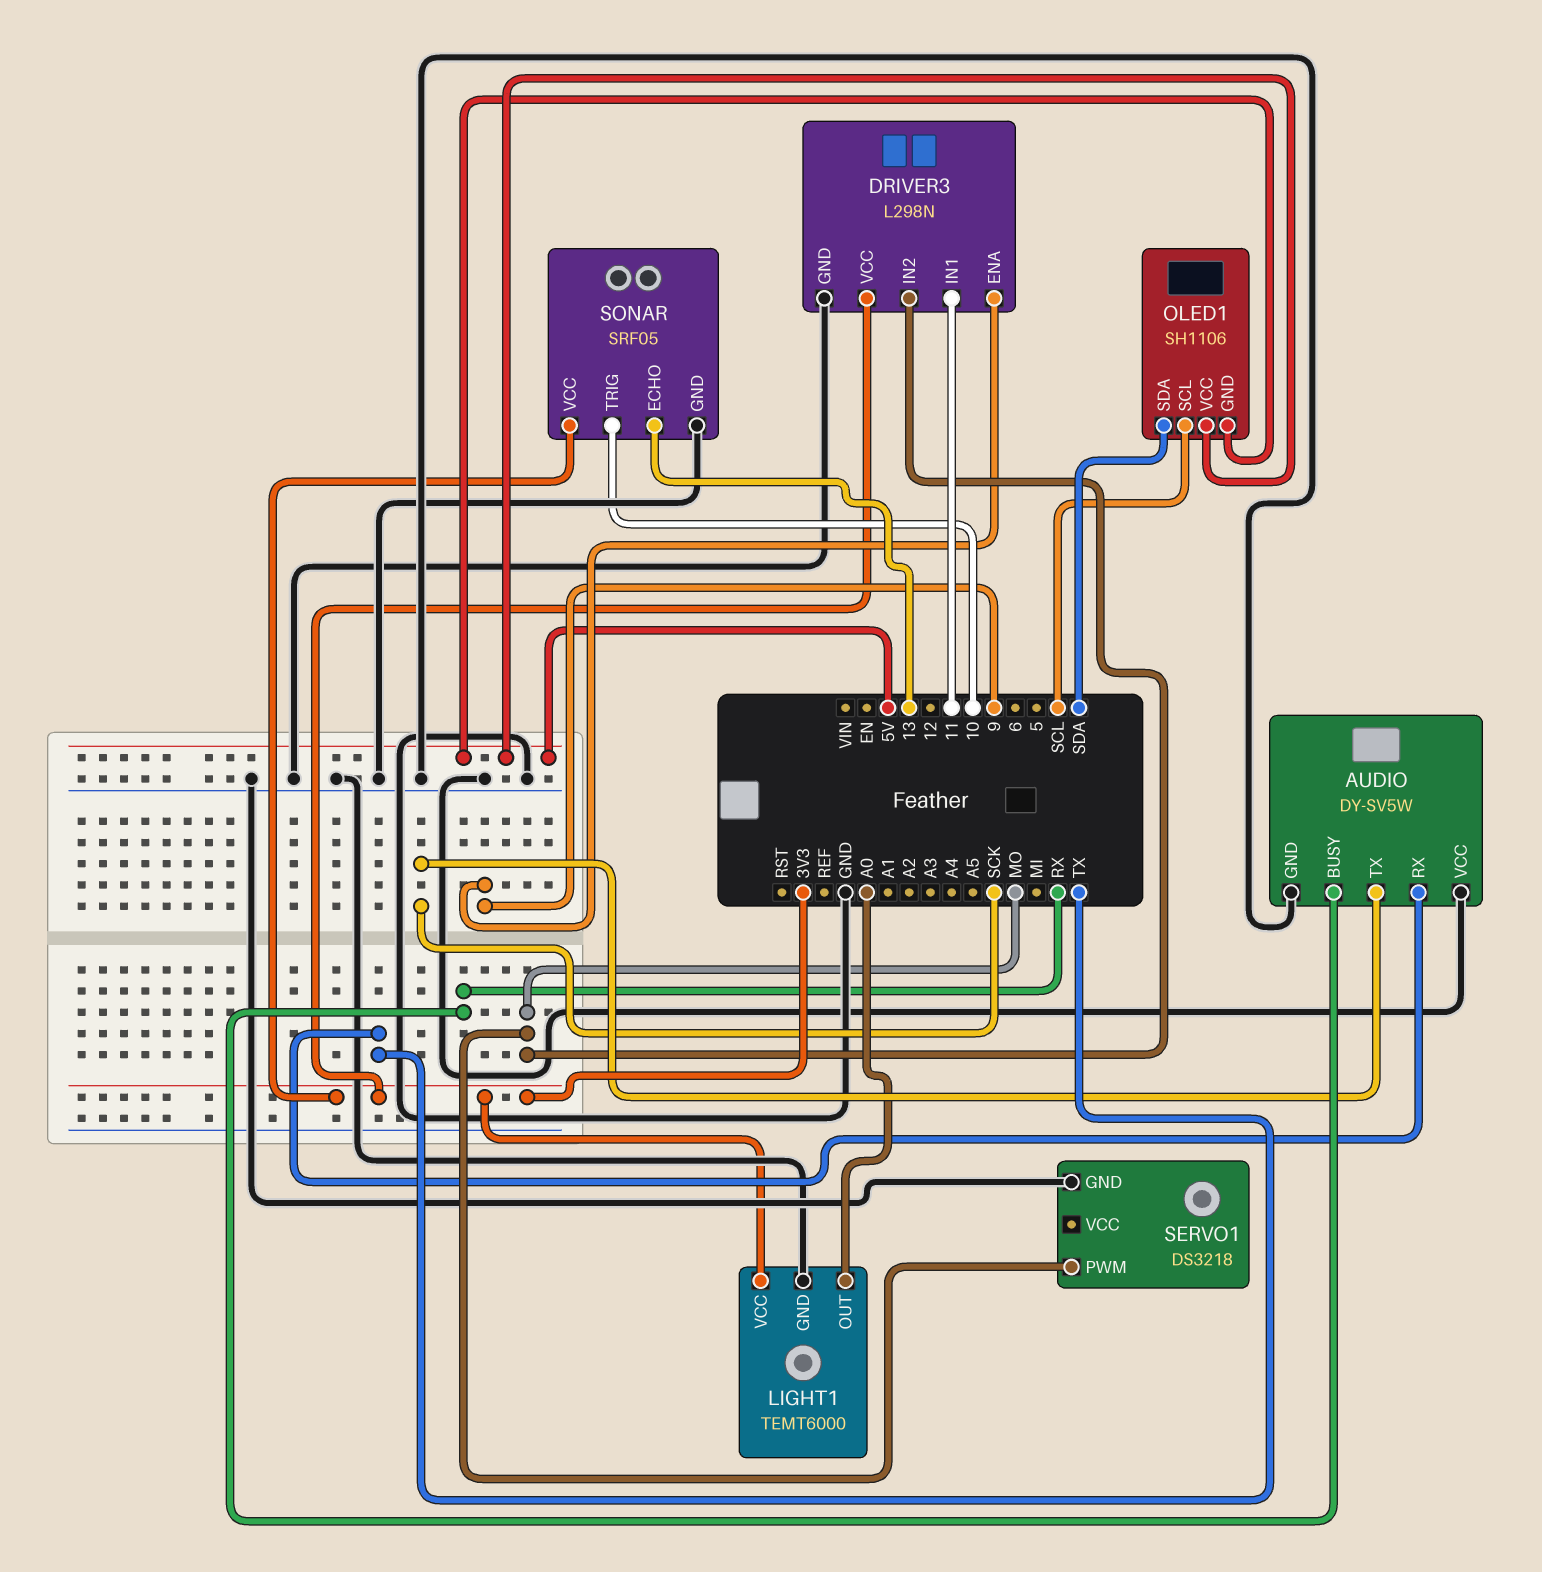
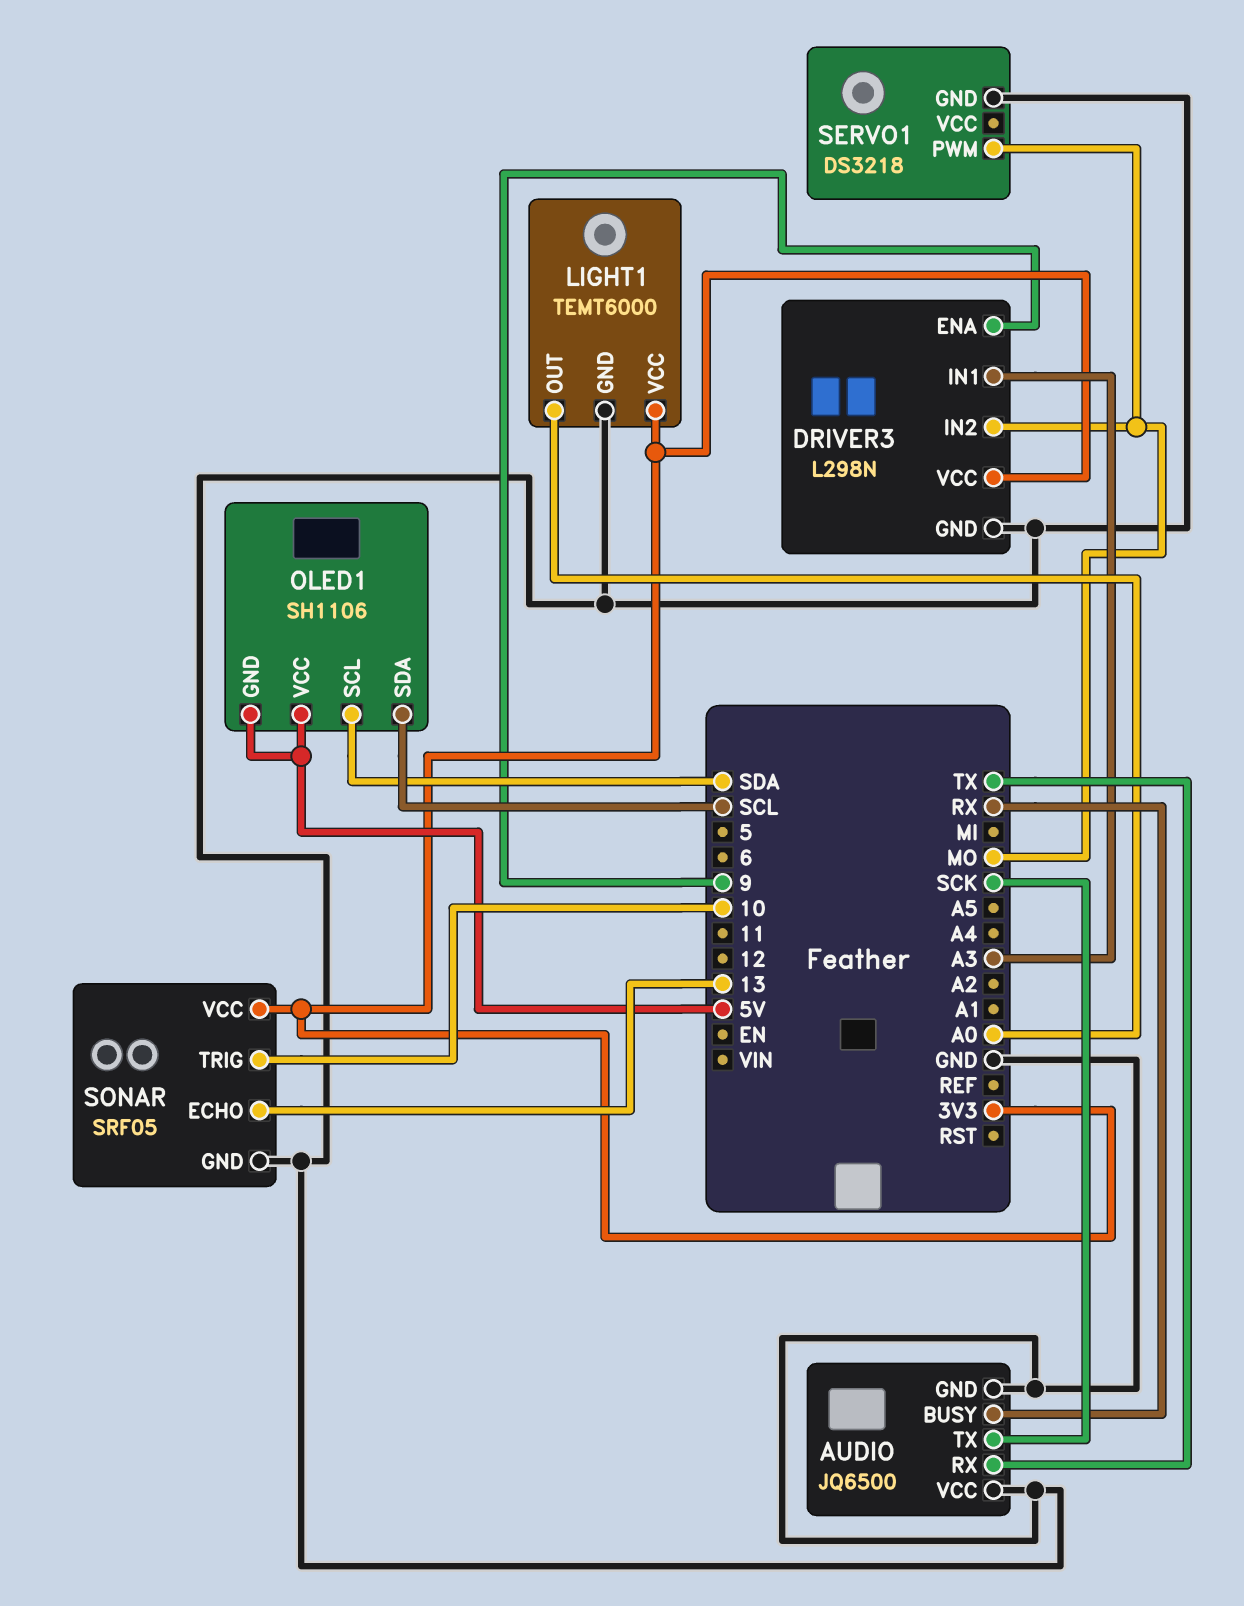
AUDIO: DY-SV5W -> JQ6500
DRIVER3 pin IN1: 11 -> A3
OLED1 pin SCL: SCL -> SDA
OLED1 pin SDA: SDA -> SCL

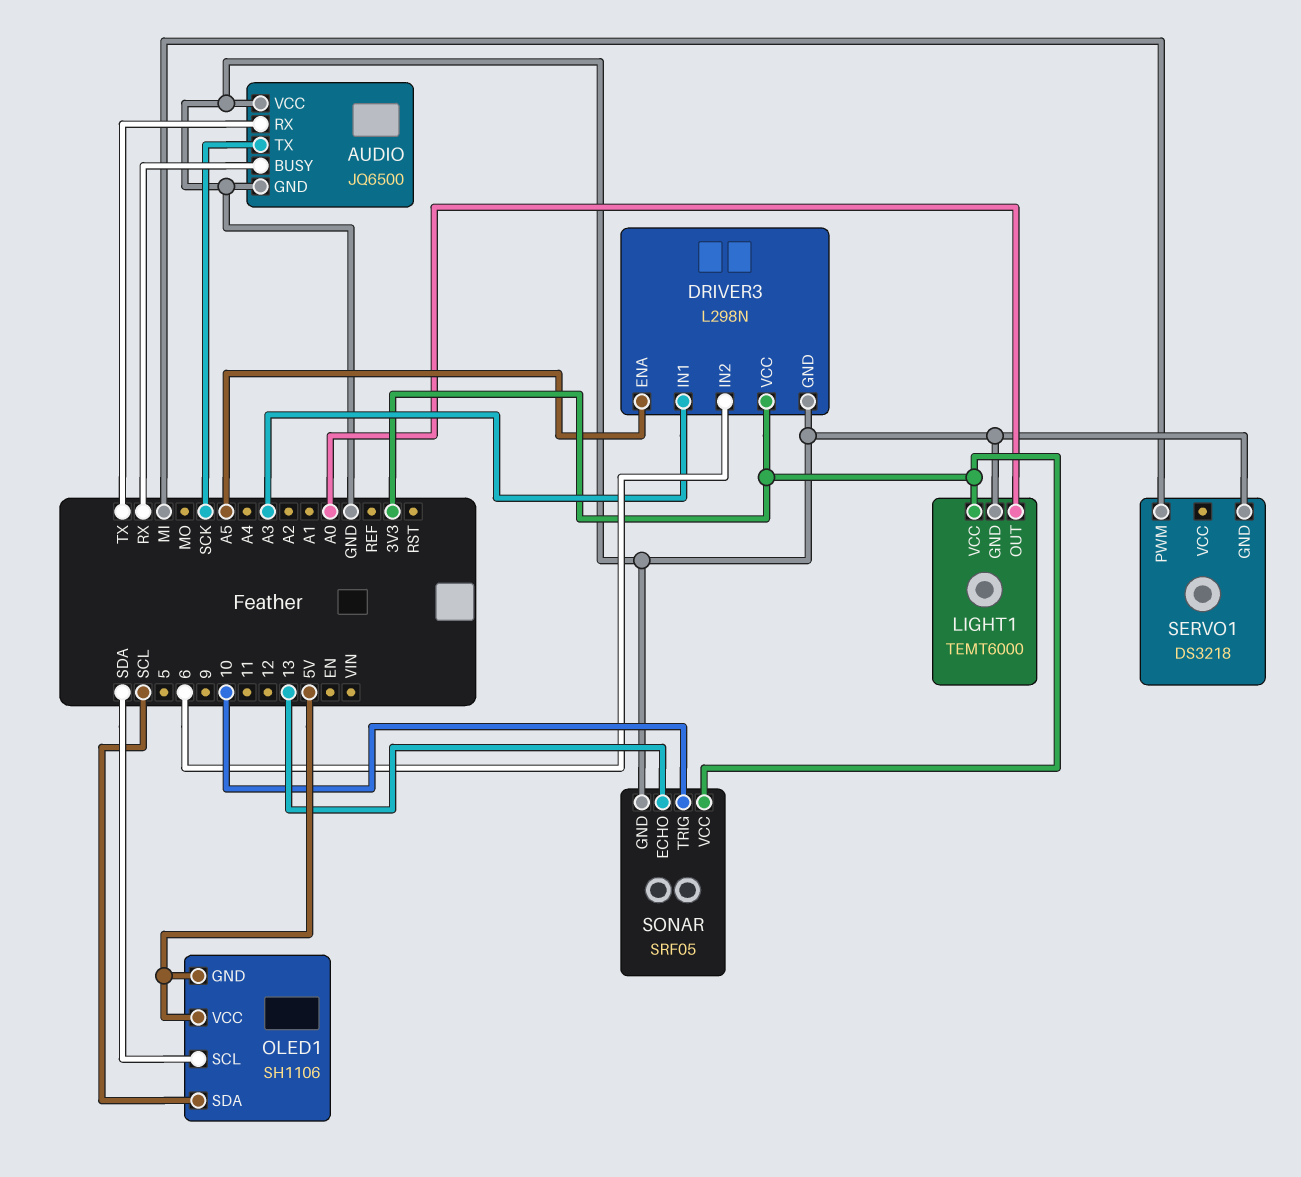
DRIVER3 pin ENA: 9 -> A5
DRIVER3 pin IN2: MO -> 6
SERVO1 pin PWM: MO -> MI

